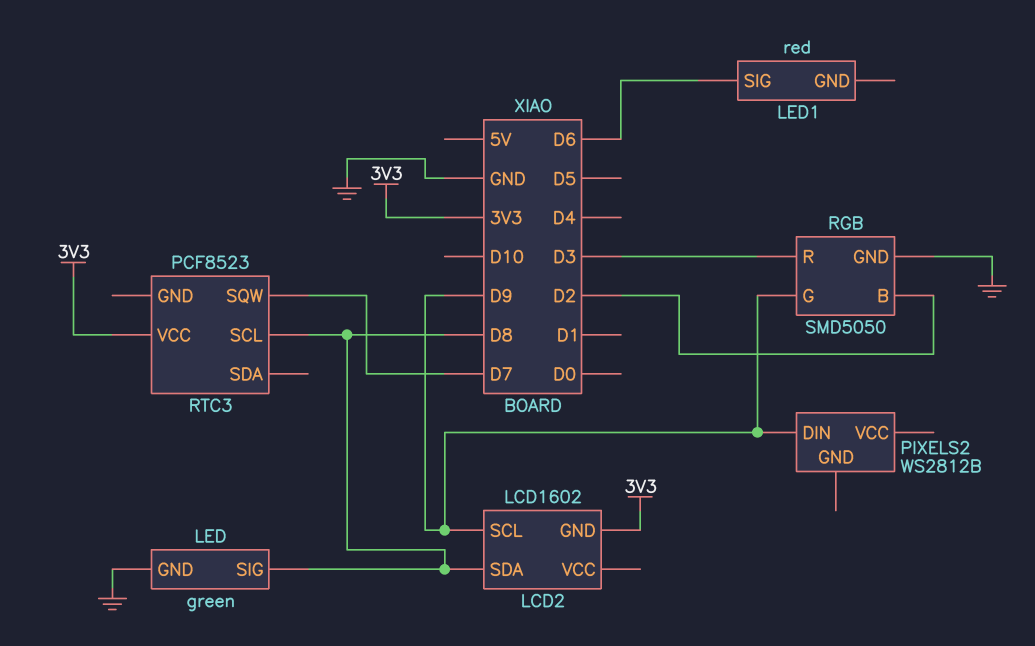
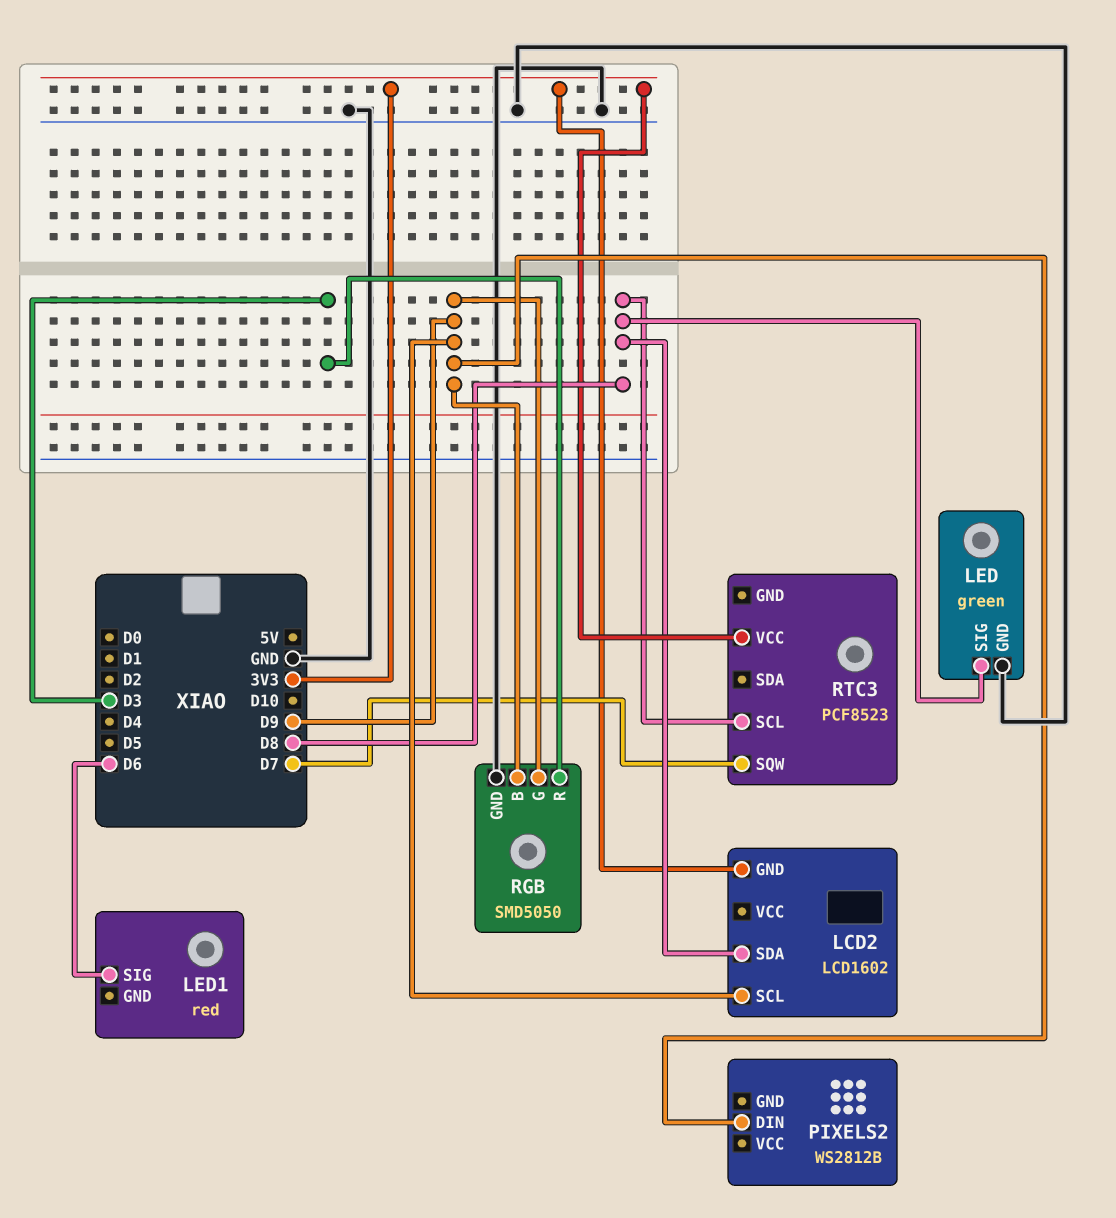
RGB pin B: D2 -> D9

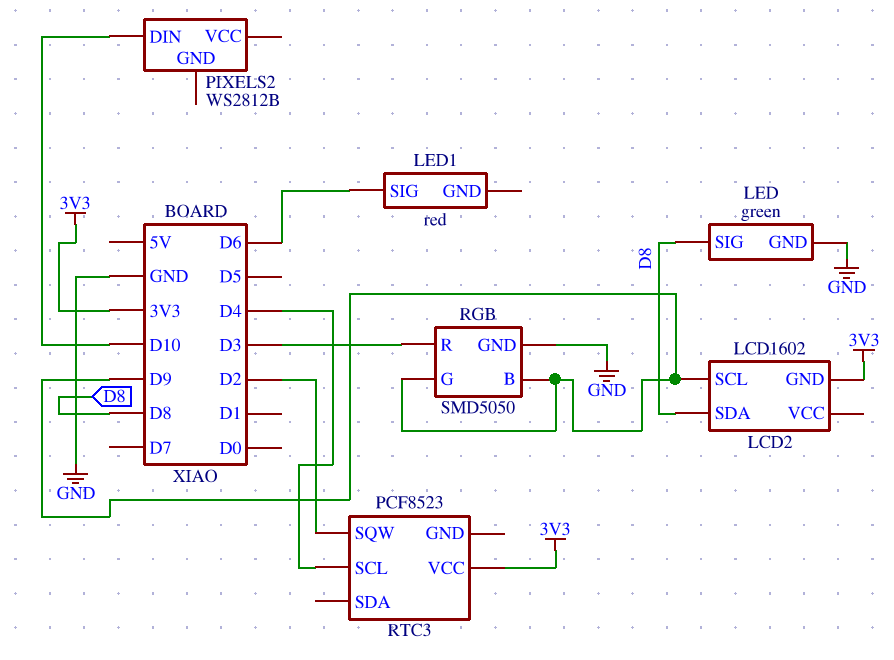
PIXELS2 pin DIN: D9 -> D10
RTC3 pin SCL: D8 -> D4
RTC3 pin SQW: D7 -> D2

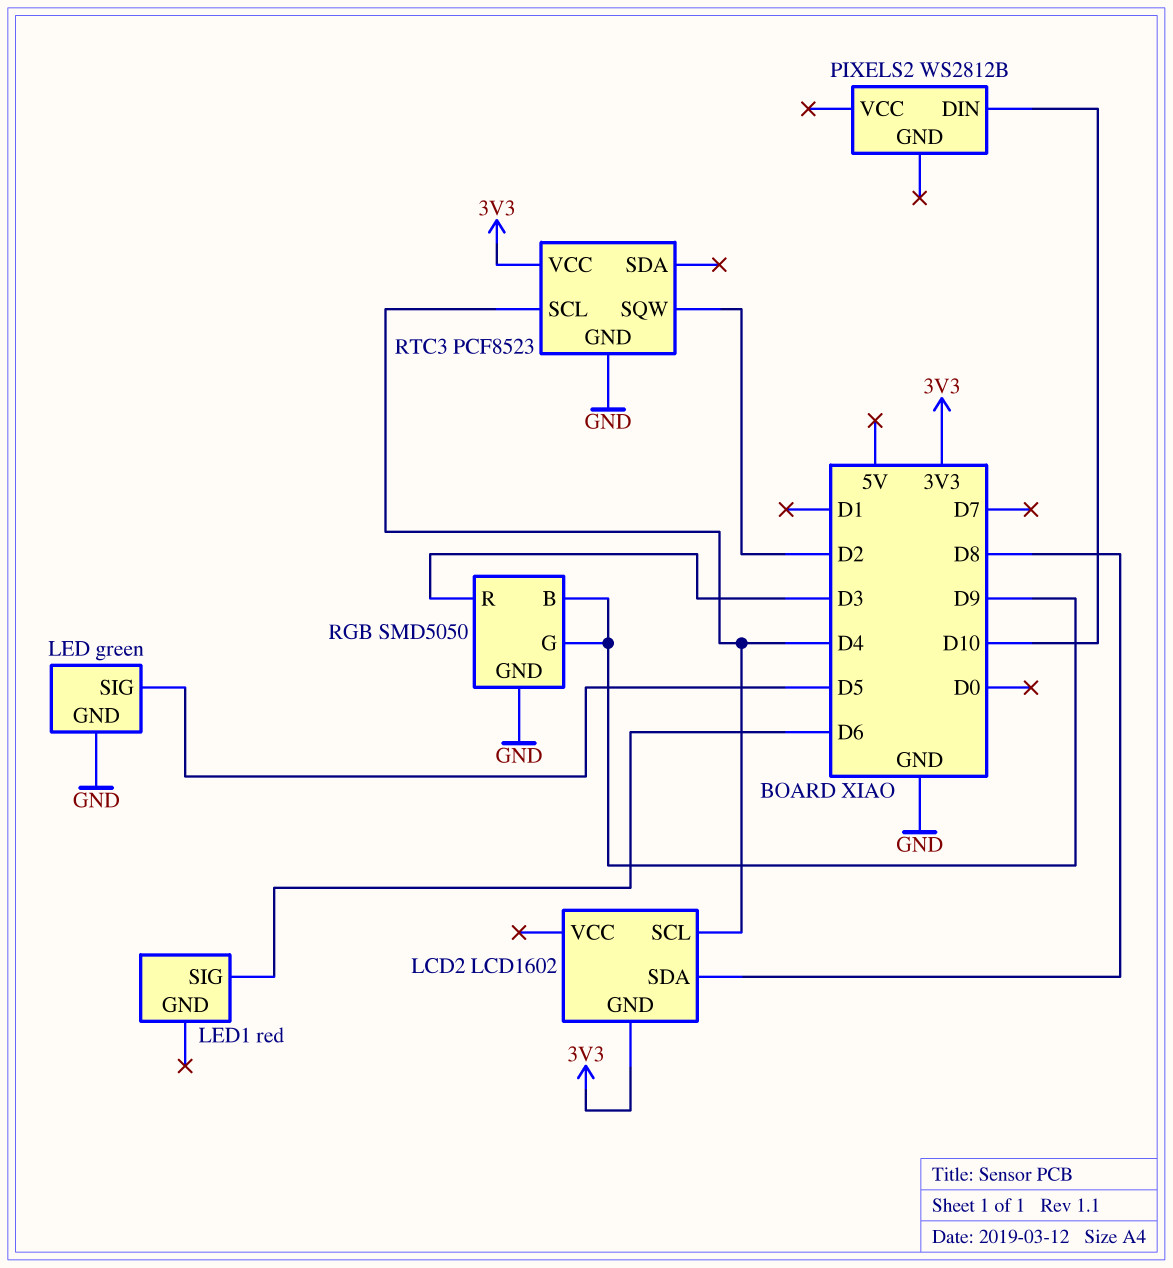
LCD2 pin SCL: D9 -> D4
LED pin SIG: D8 -> D5
RTC3 pin GND: none -> GND

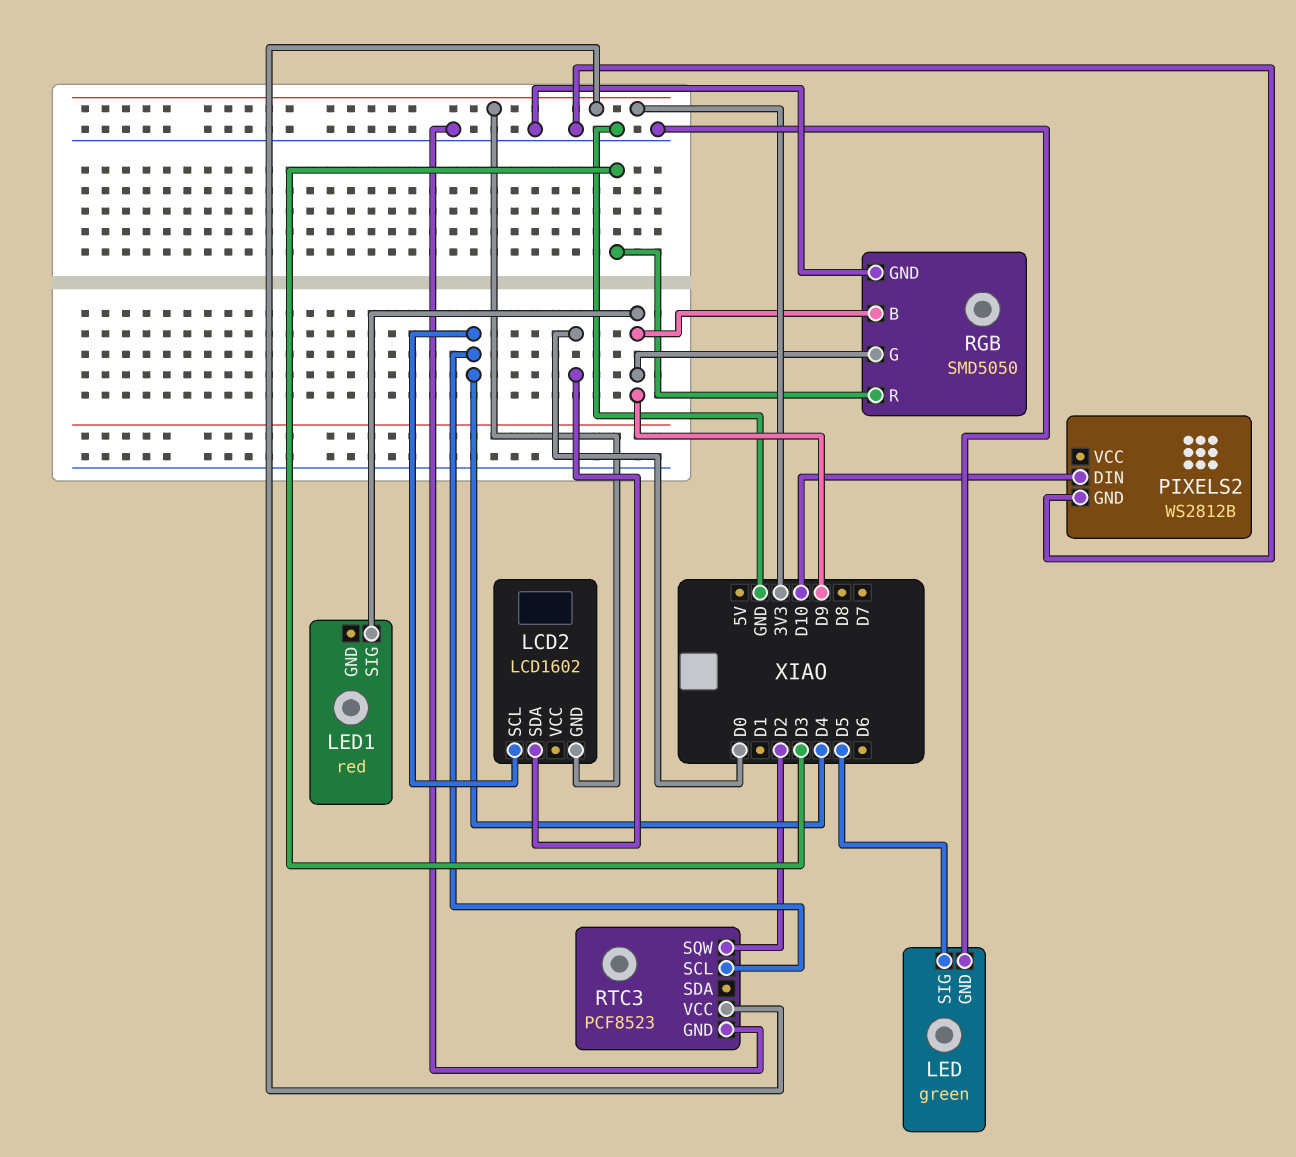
LCD2 pin SDA: D8 -> D0
LED1 pin SIG: D6 -> D9
PIXELS2 pin GND: none -> GND

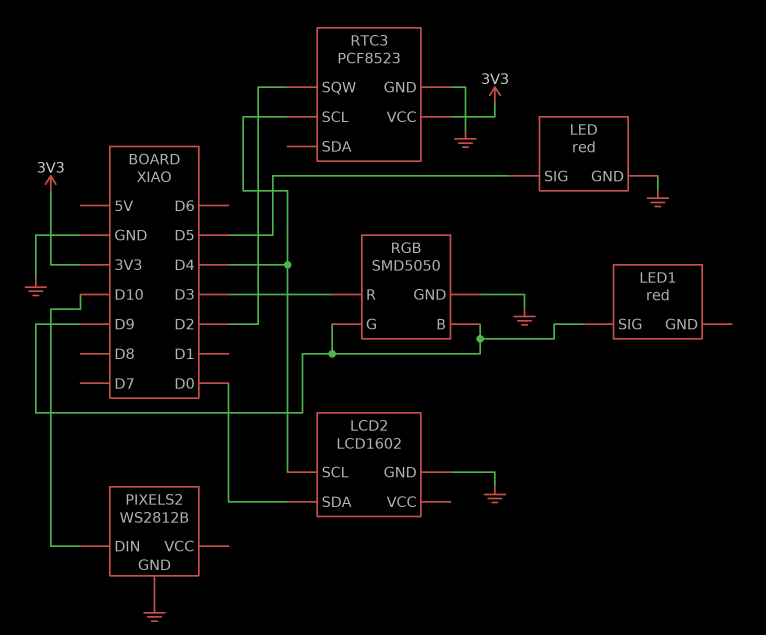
LCD2 pin GND: 3V3 -> GND
LED: green -> red

